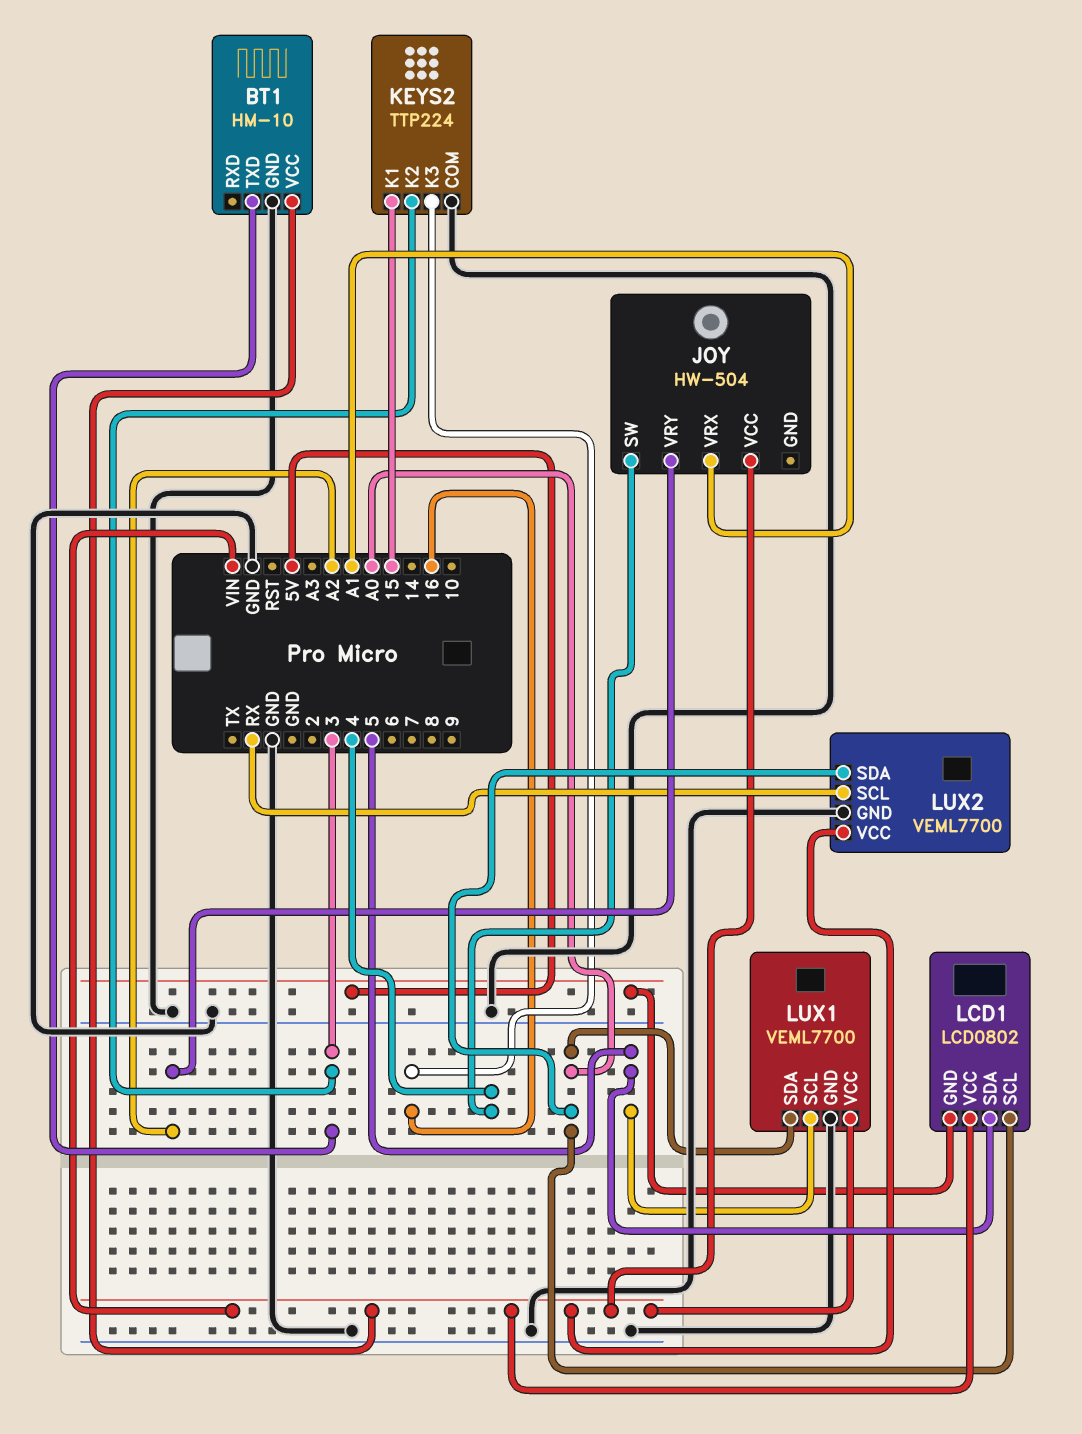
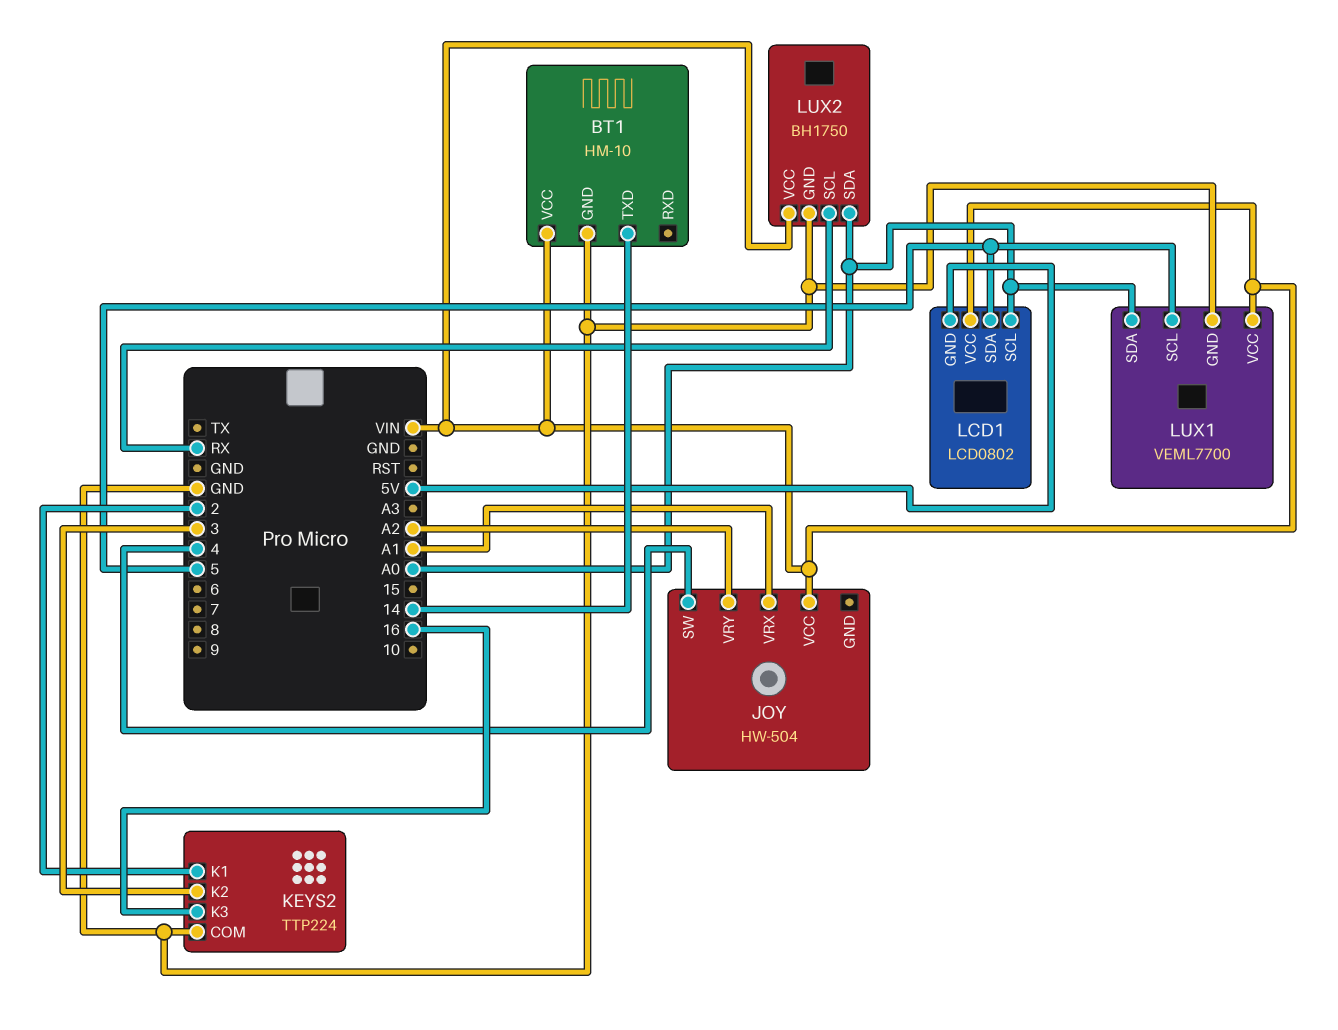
BT1 pin TXD: 3 -> 14
KEYS2 pin K1: 15 -> 2
LUX2: VEML7700 -> BH1750

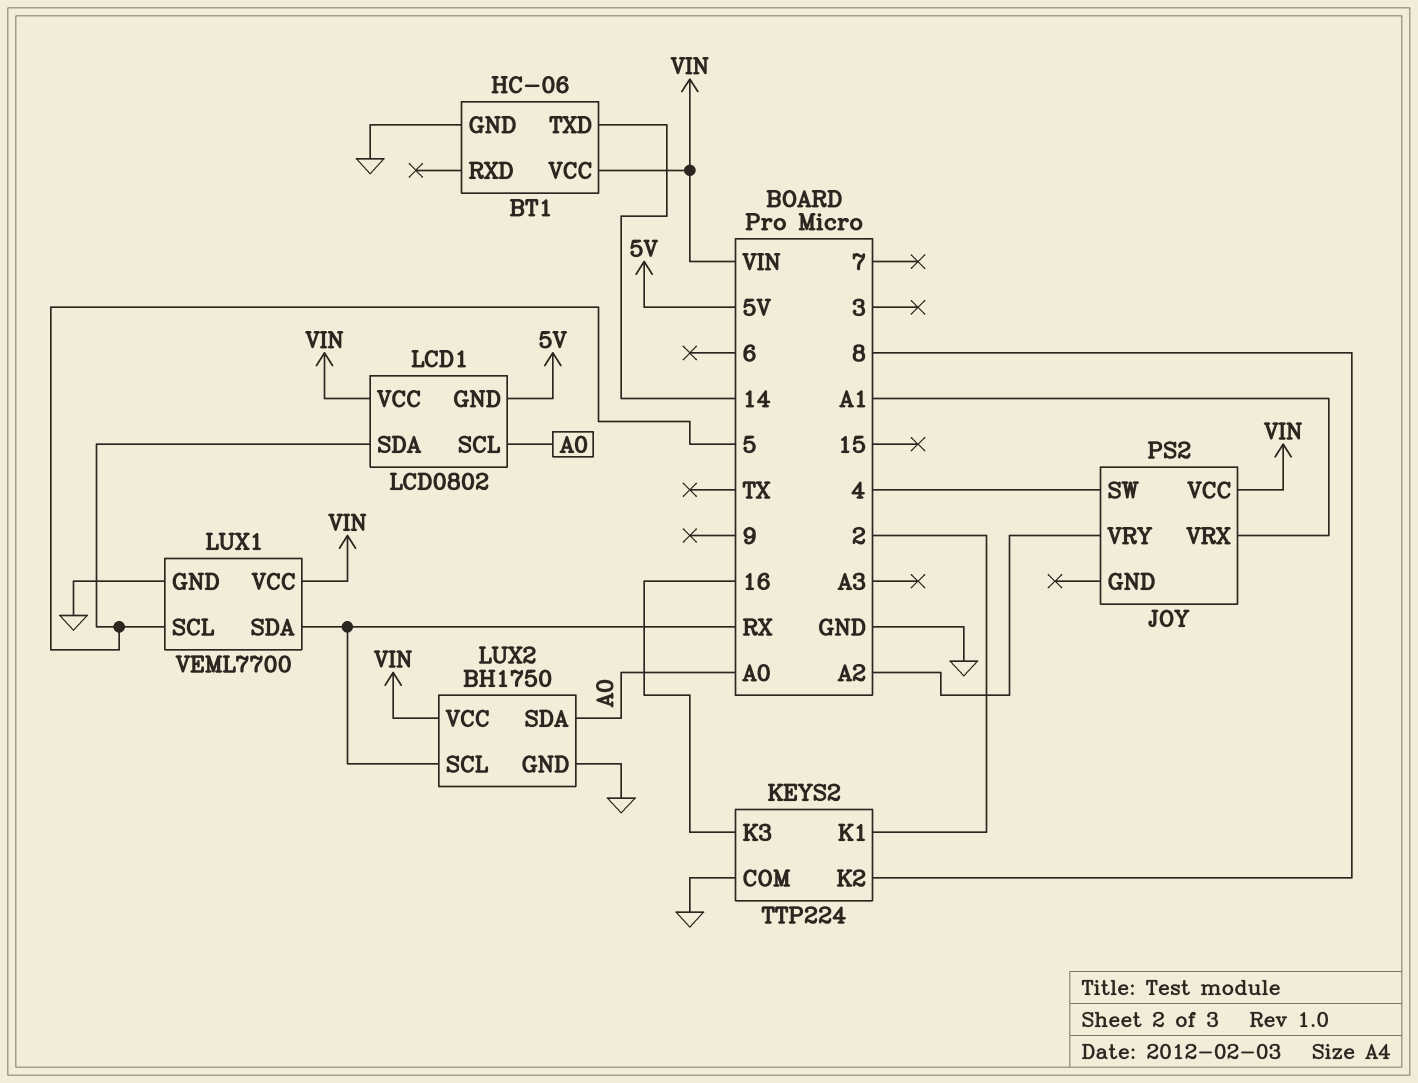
BT1: HM-10 -> HC-06
JOY: HW-504 -> PS2
KEYS2 pin K2: 3 -> 8
LUX1 pin SDA: A0 -> RX

